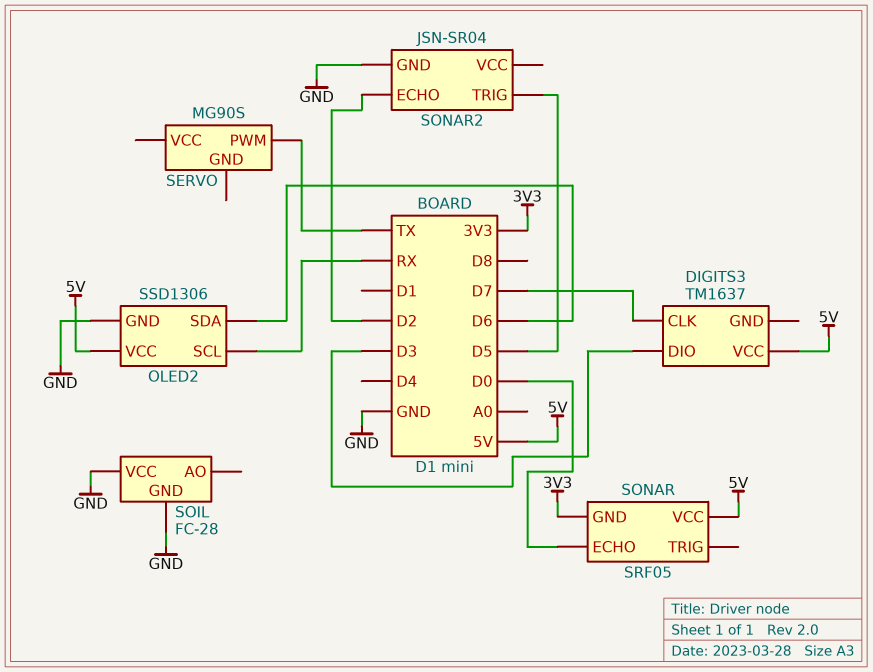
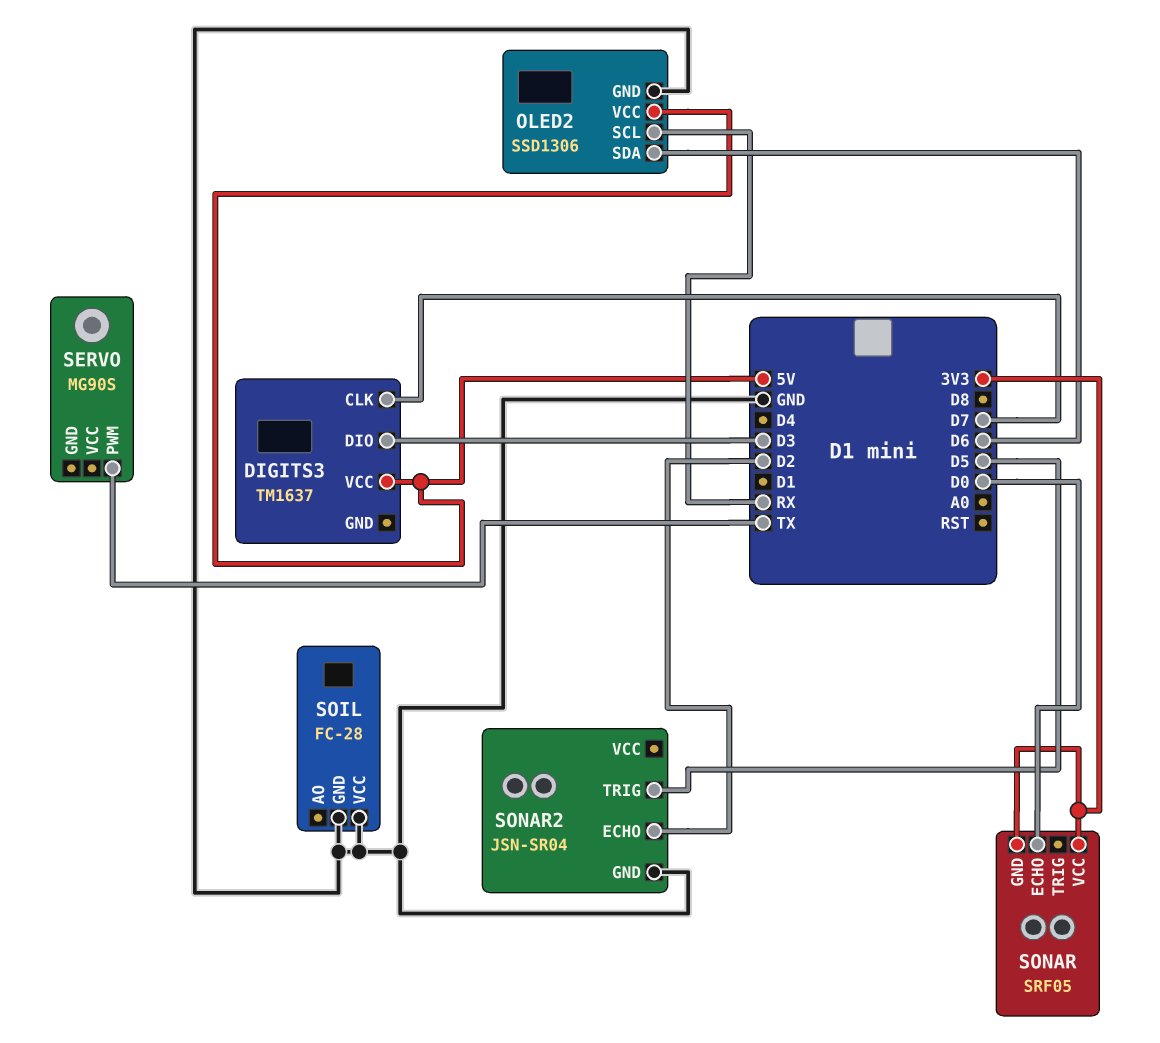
SONAR pin VCC: 5V -> 3V3

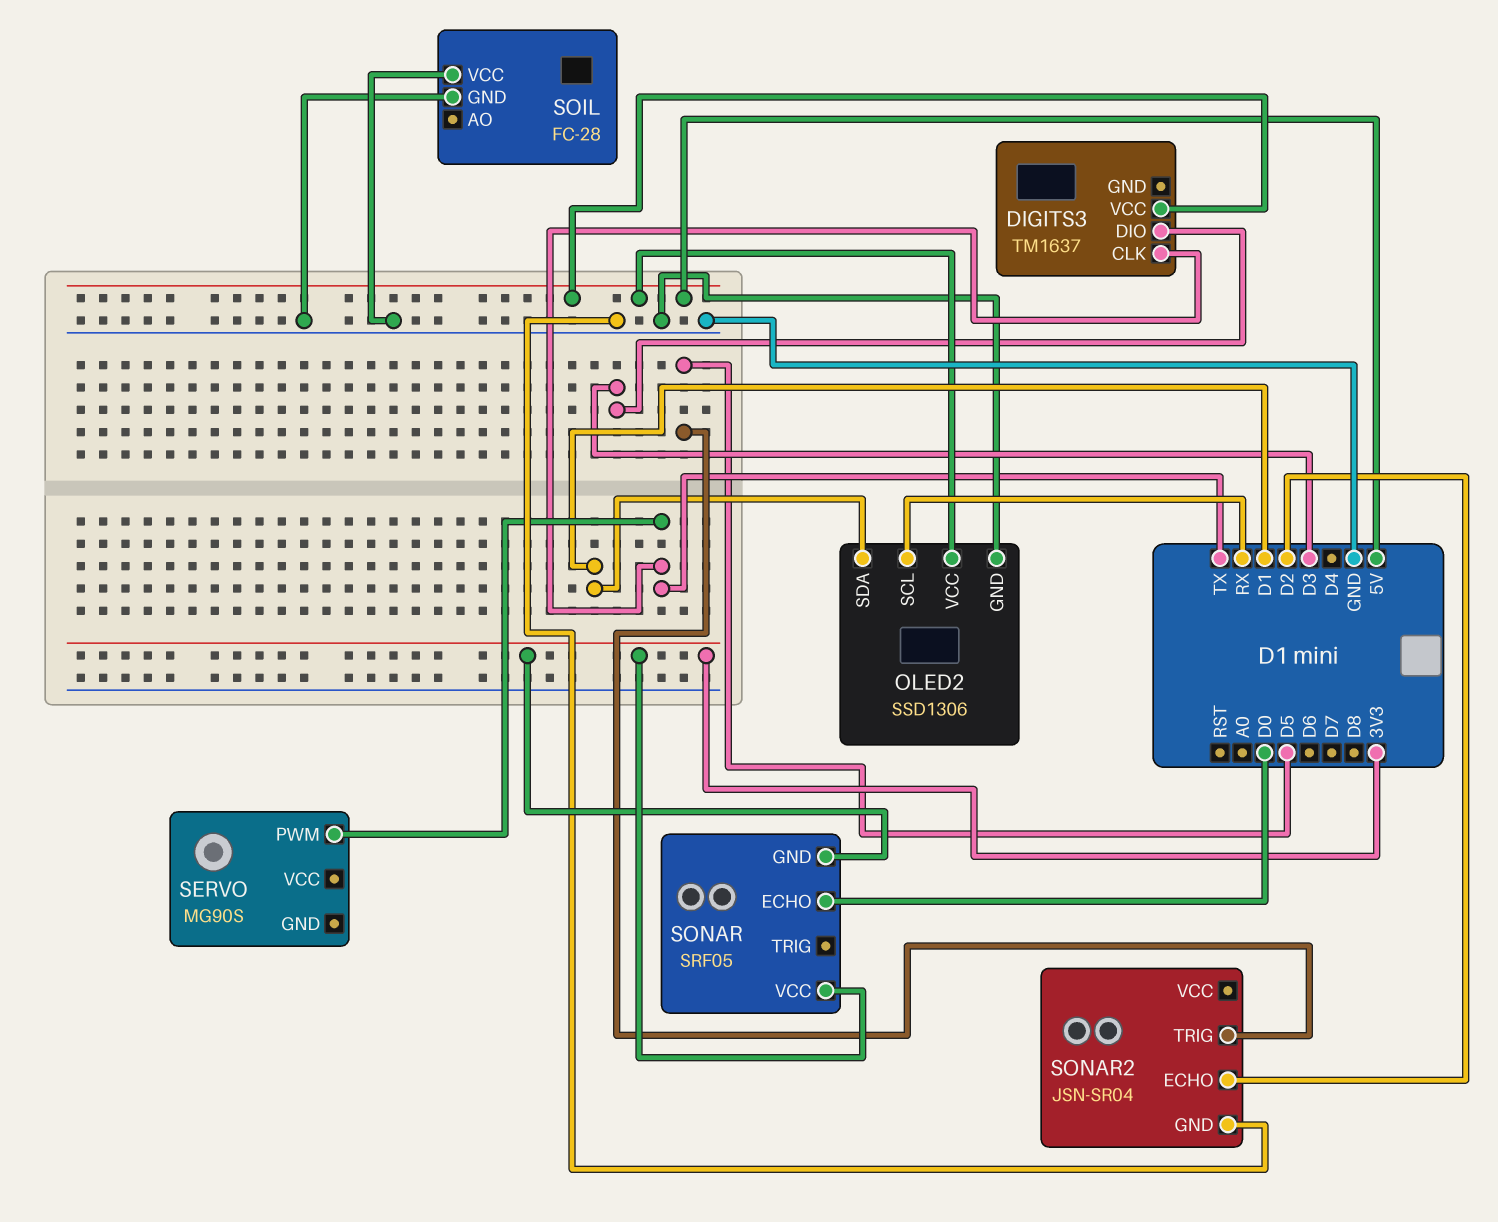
DIGITS3 pin CLK: D7 -> TX
OLED2 pin SDA: D6 -> D1

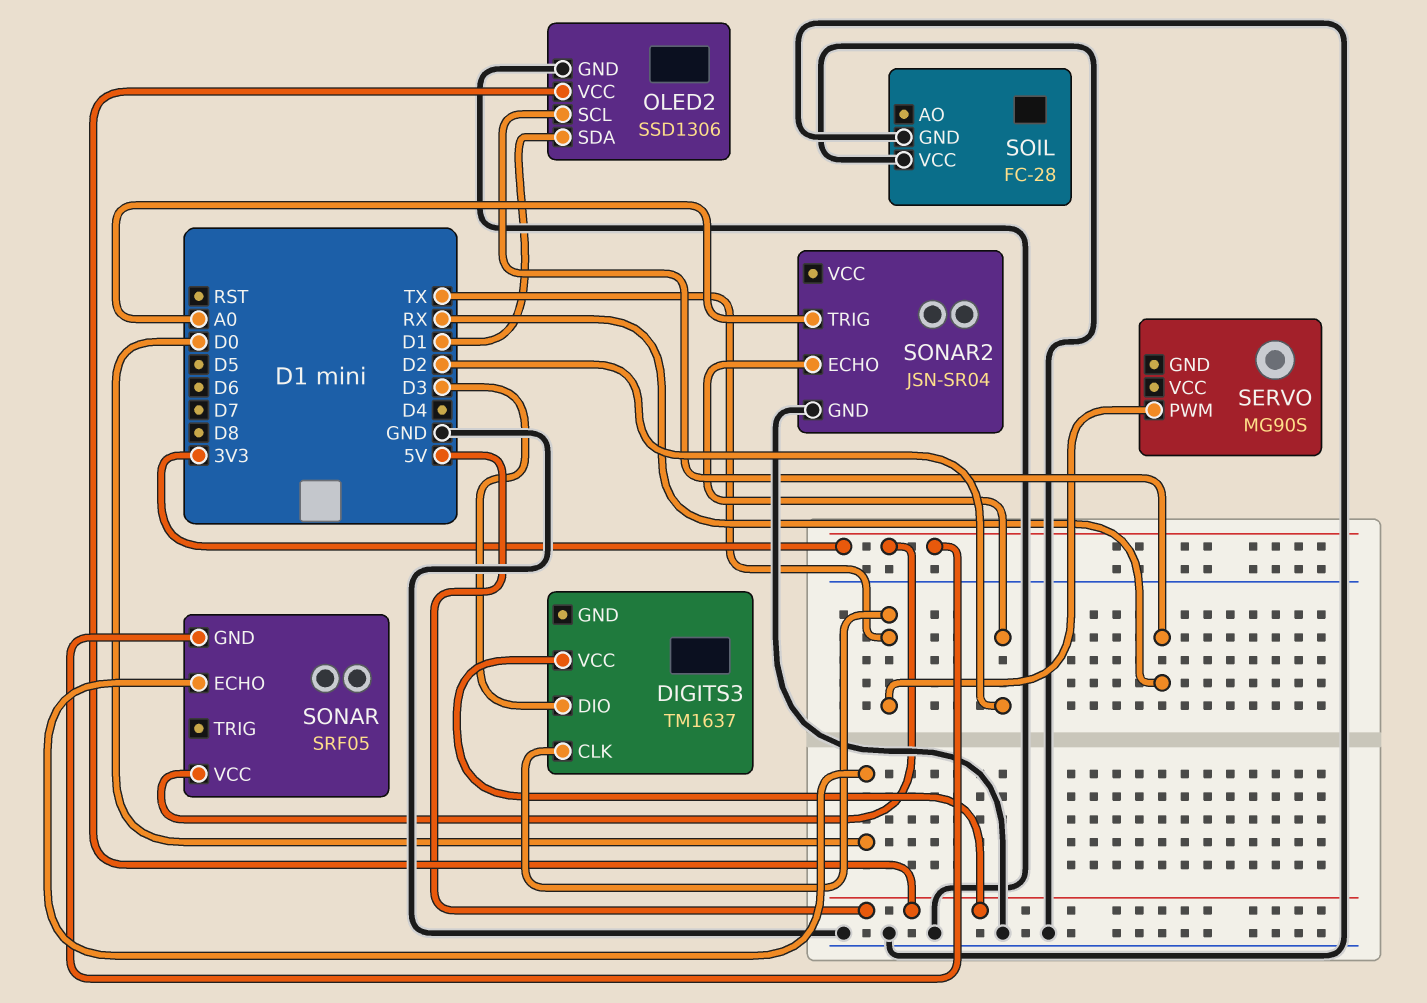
SONAR2 pin TRIG: D5 -> A0

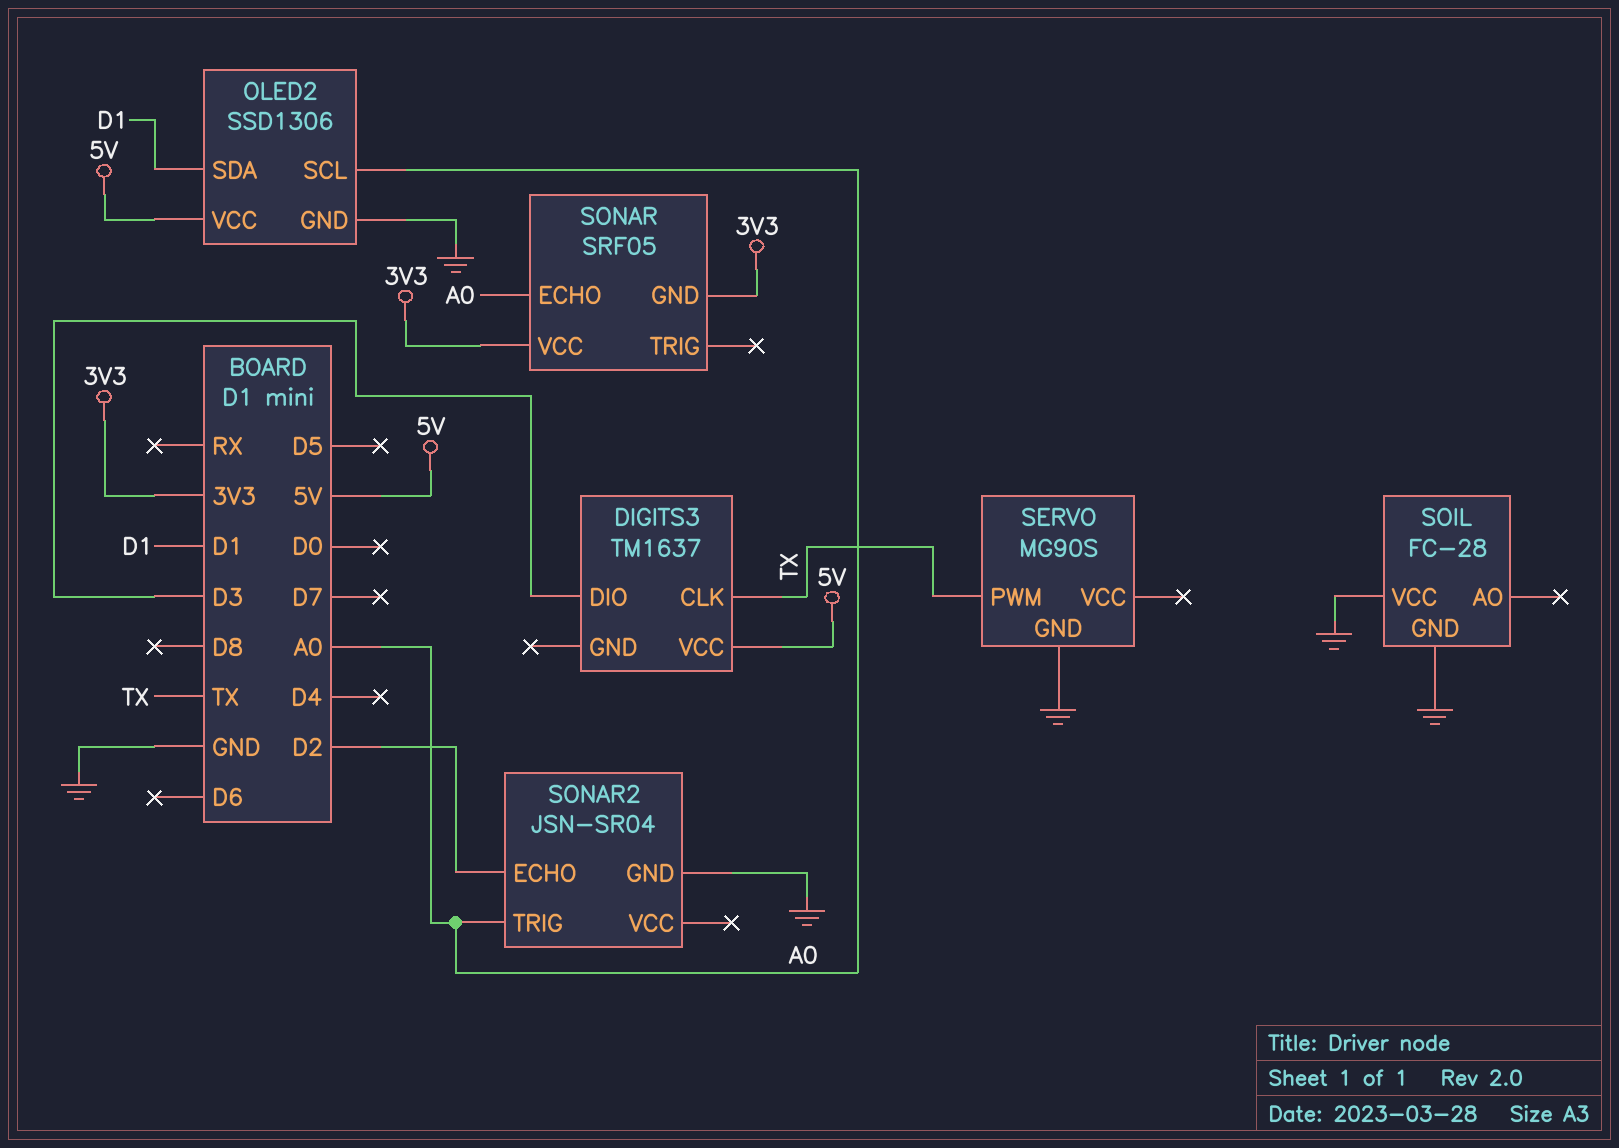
OLED2 pin SCL: RX -> A0
SERVO pin GND: none -> GND
SONAR pin ECHO: D0 -> A0

